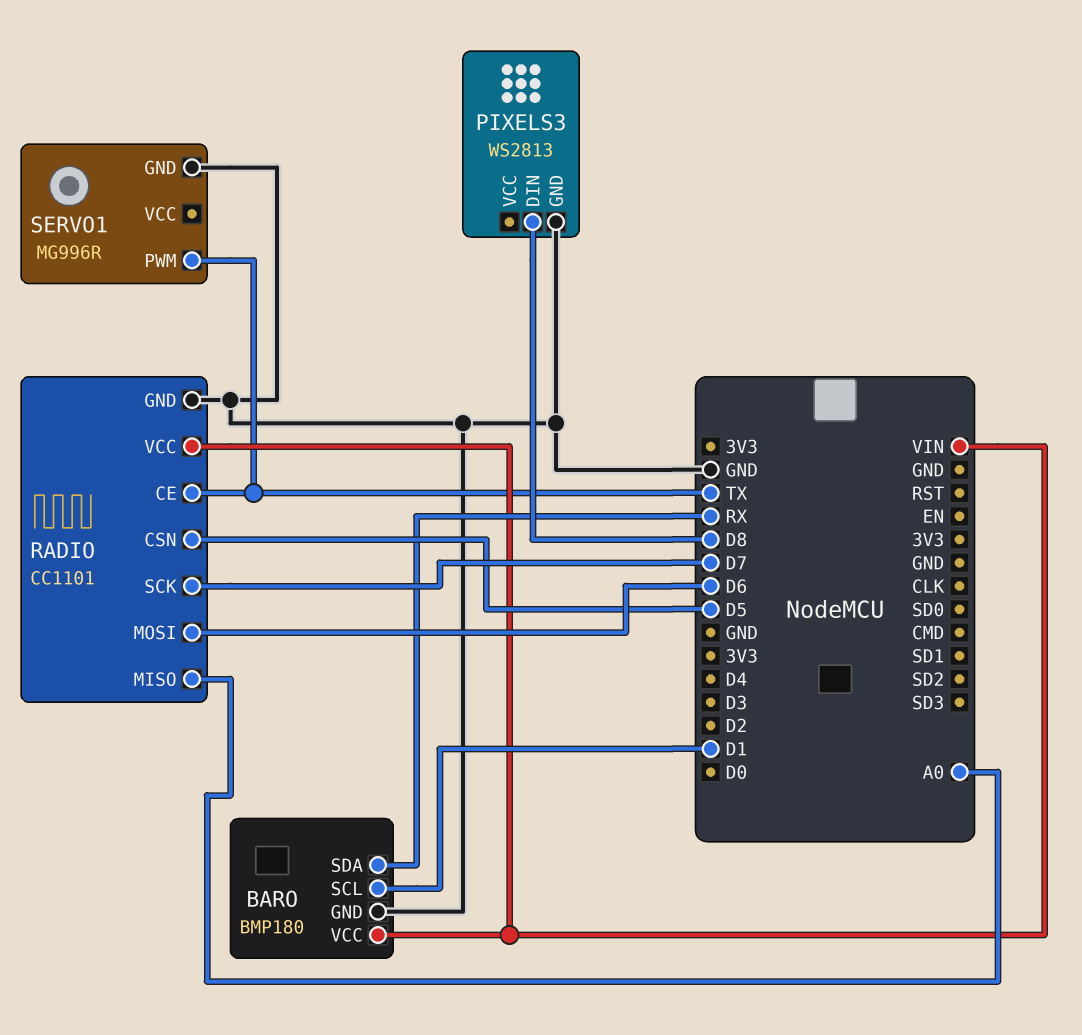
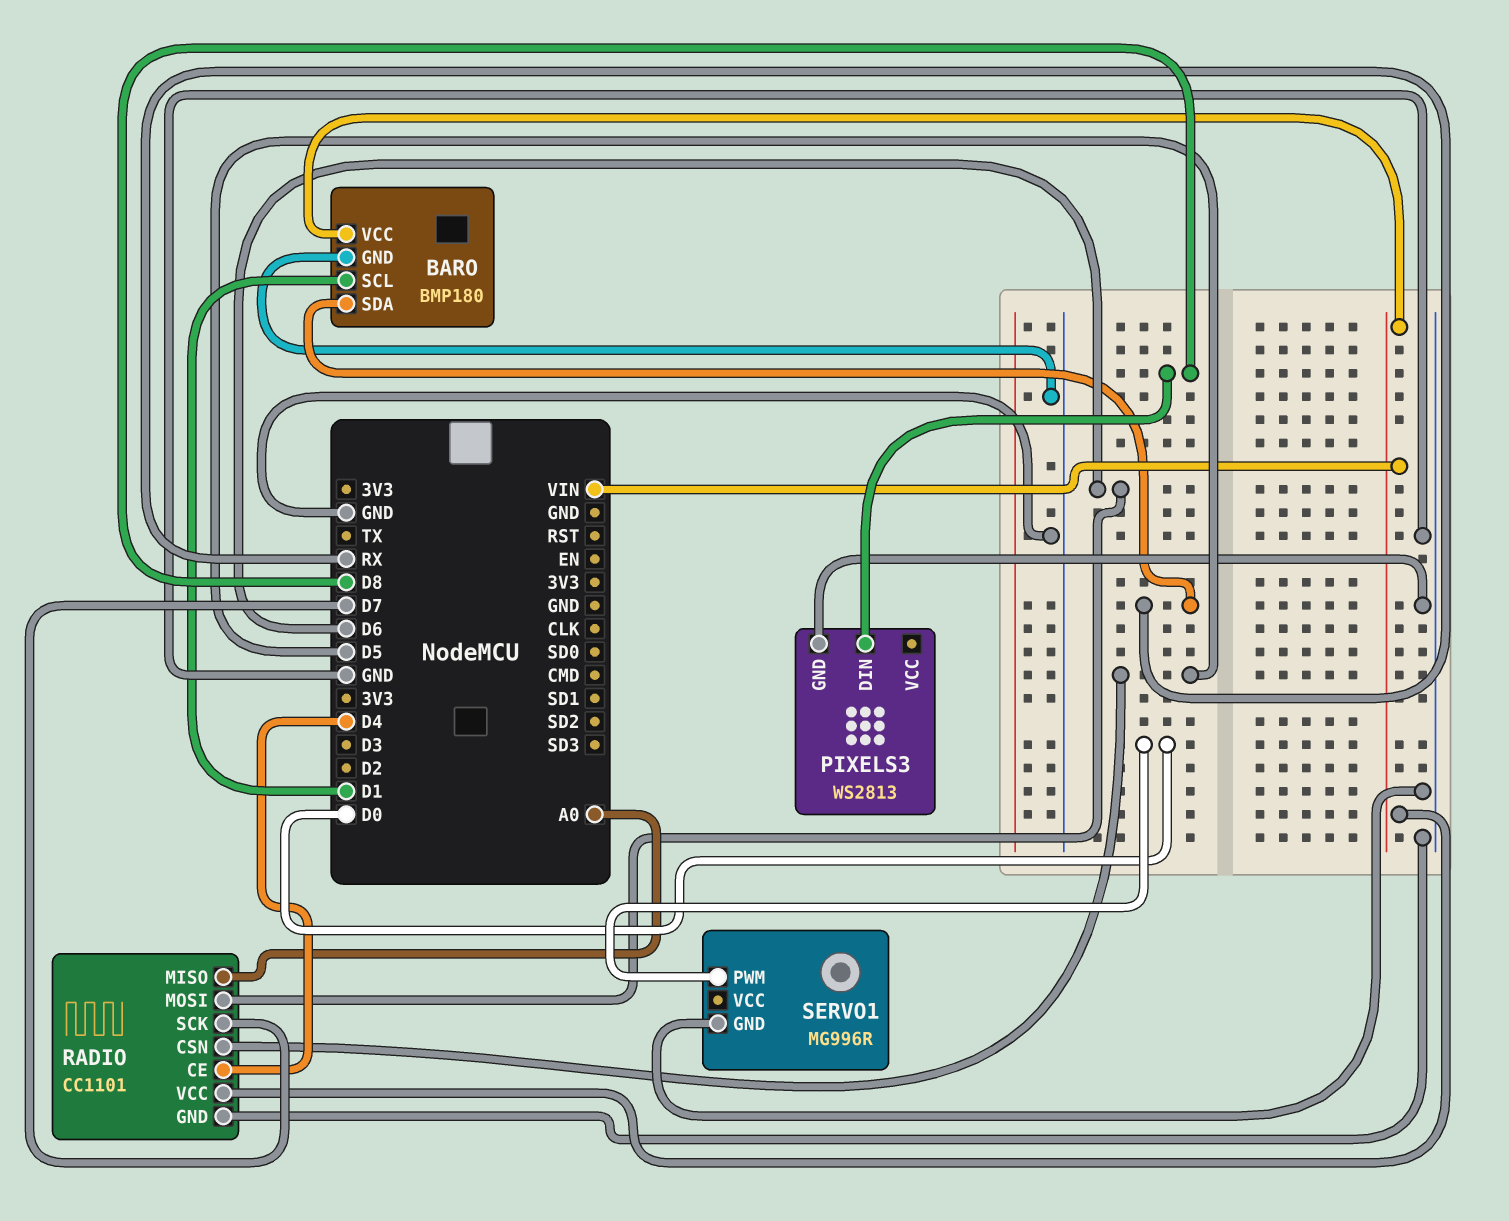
RADIO pin CE: TX -> D4
SERVO1 pin PWM: TX -> D0

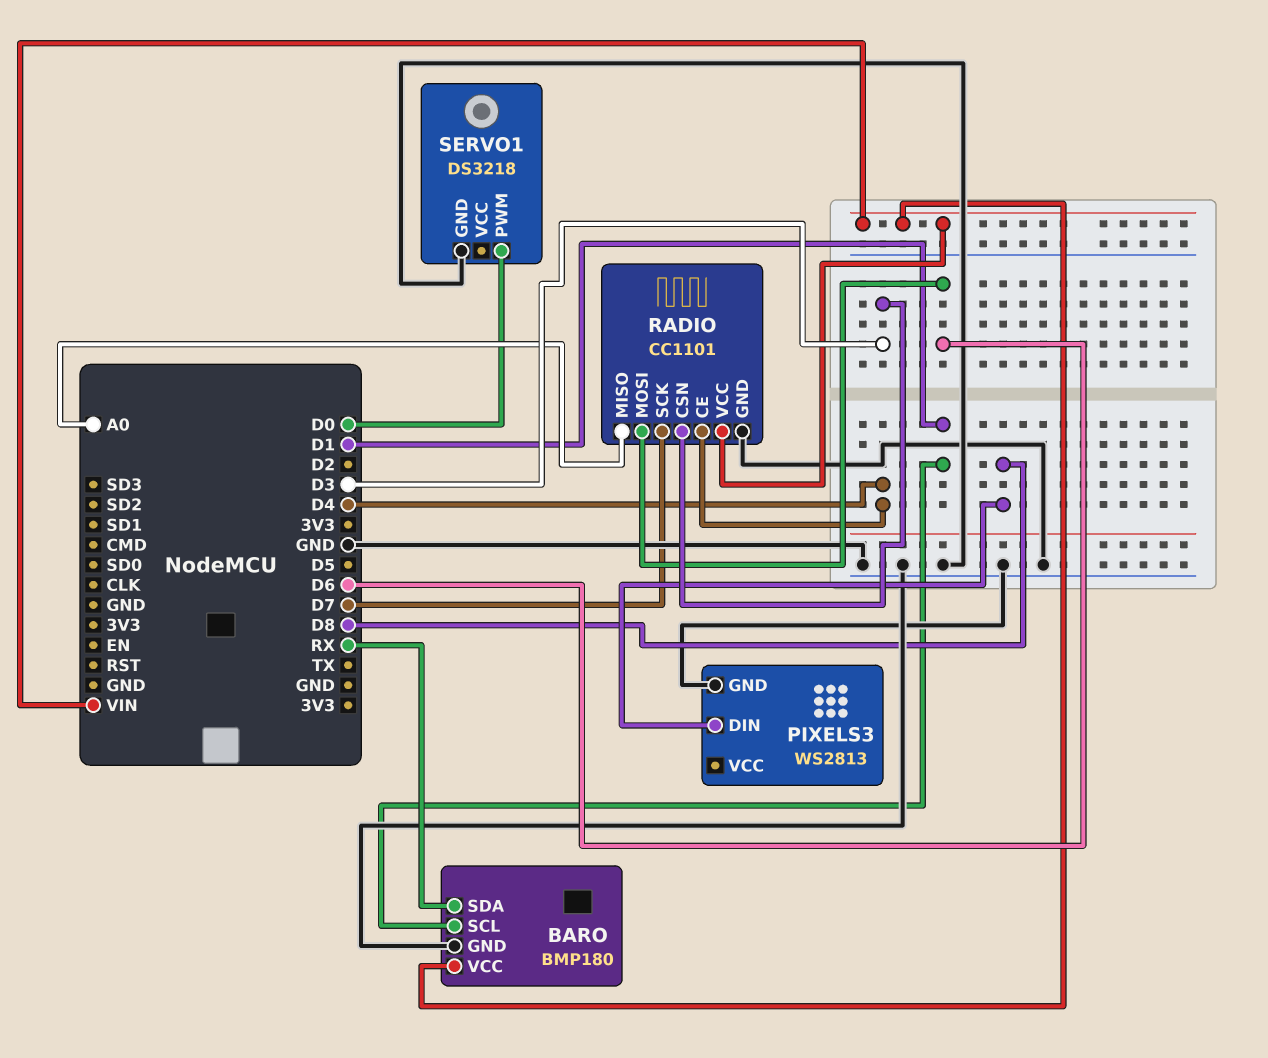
RADIO pin CSN: D5 -> D3
SERVO1: MG996R -> DS3218

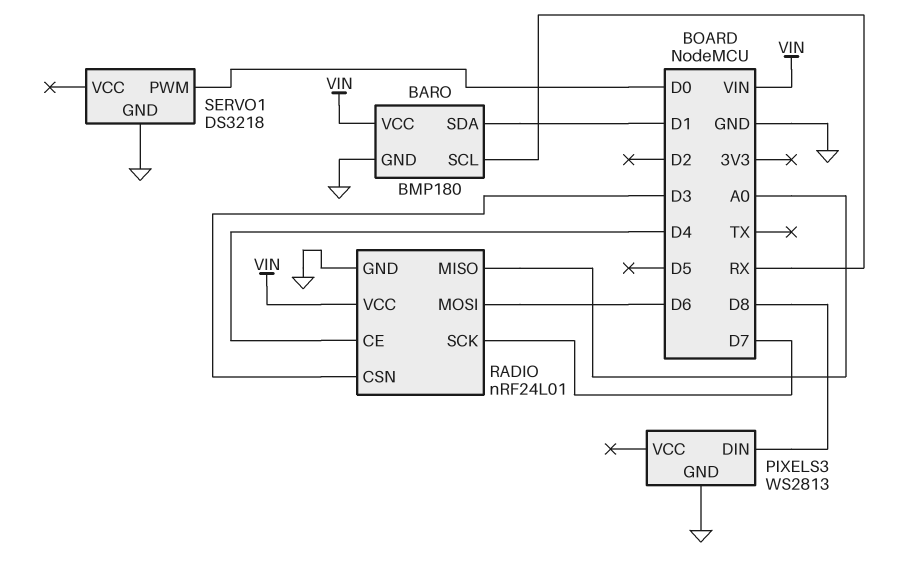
BARO pin SCL: D1 -> RX
BARO pin SDA: RX -> D1
RADIO: CC1101 -> nRF24L01

